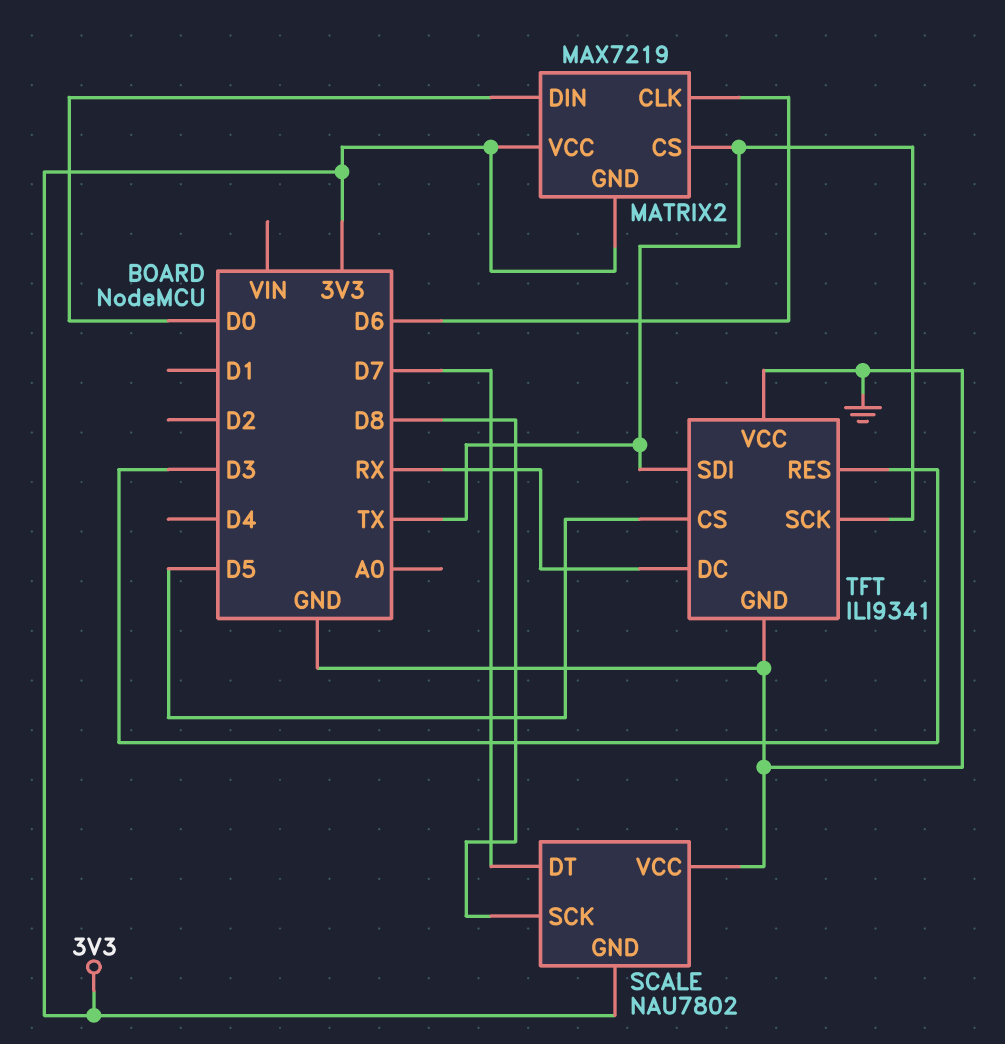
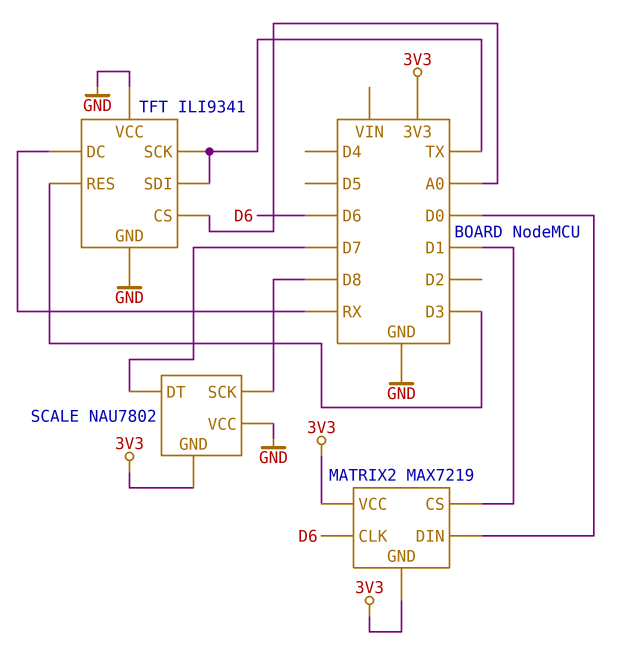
MATRIX2 pin CS: TX -> D1
TFT pin CS: D5 -> A0

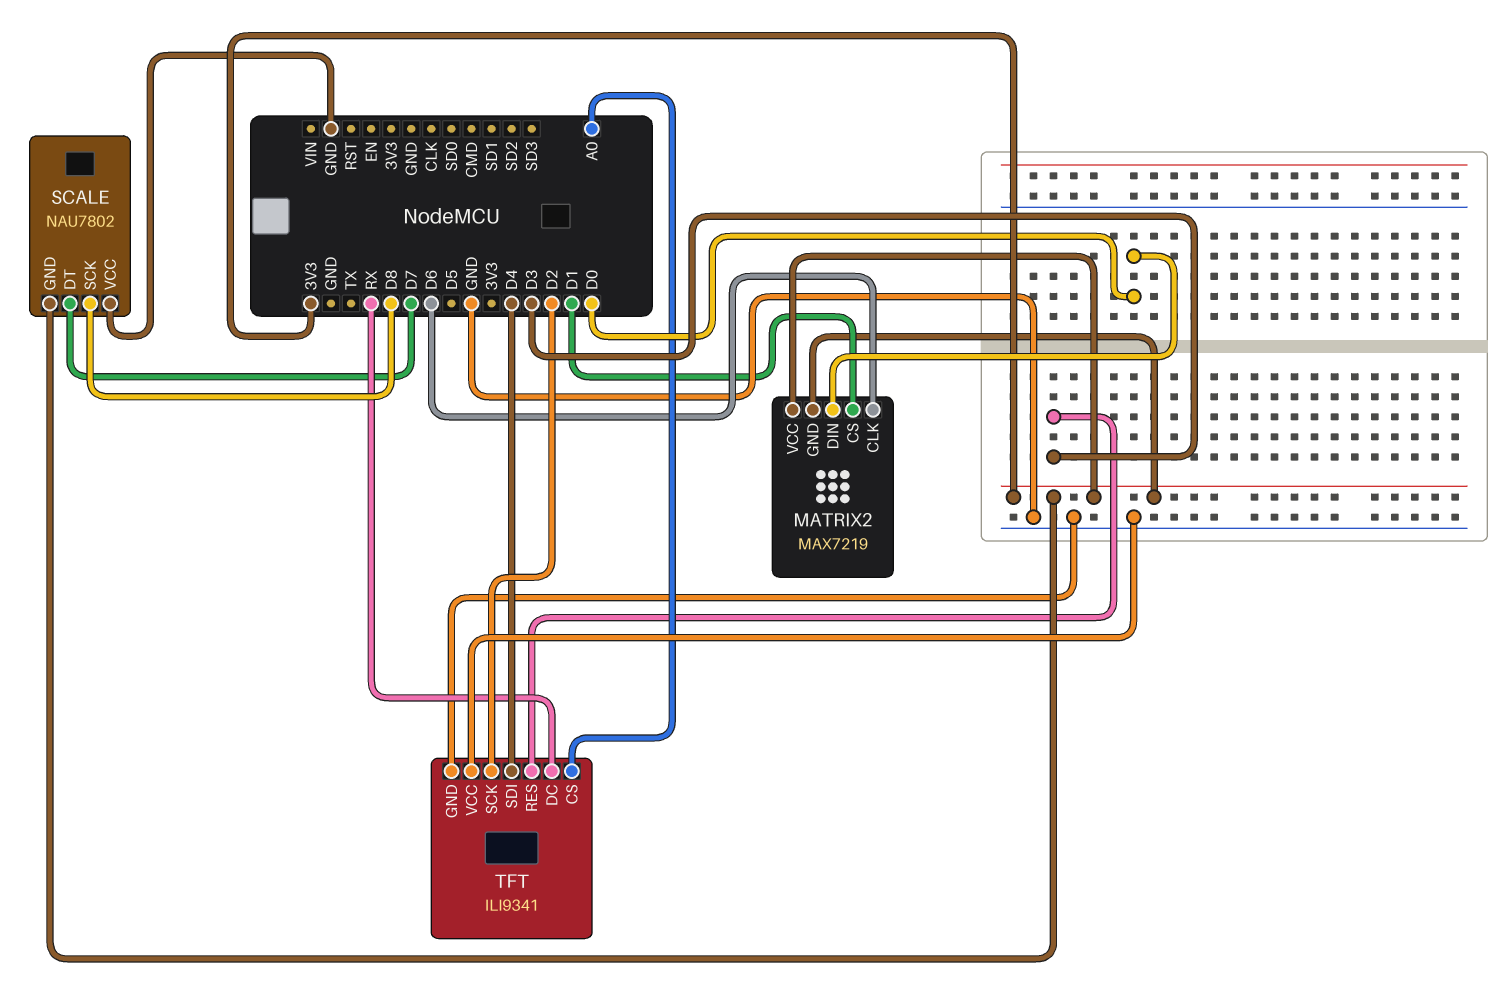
TFT pin SCK: TX -> D2
TFT pin SDI: TX -> D4

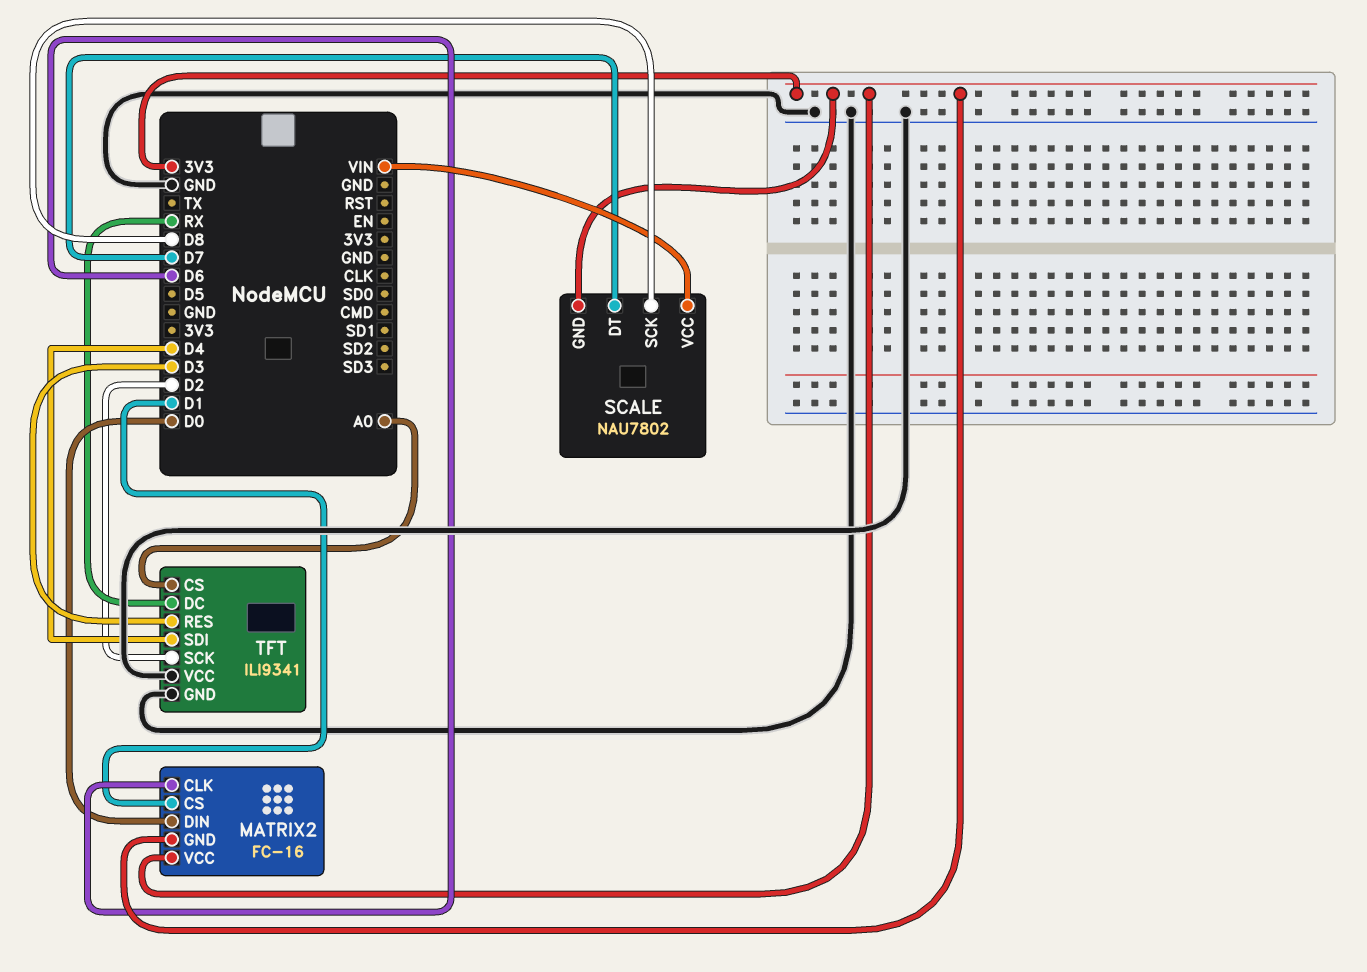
MATRIX2: MAX7219 -> FC-16
SCALE pin VCC: GND -> VIN

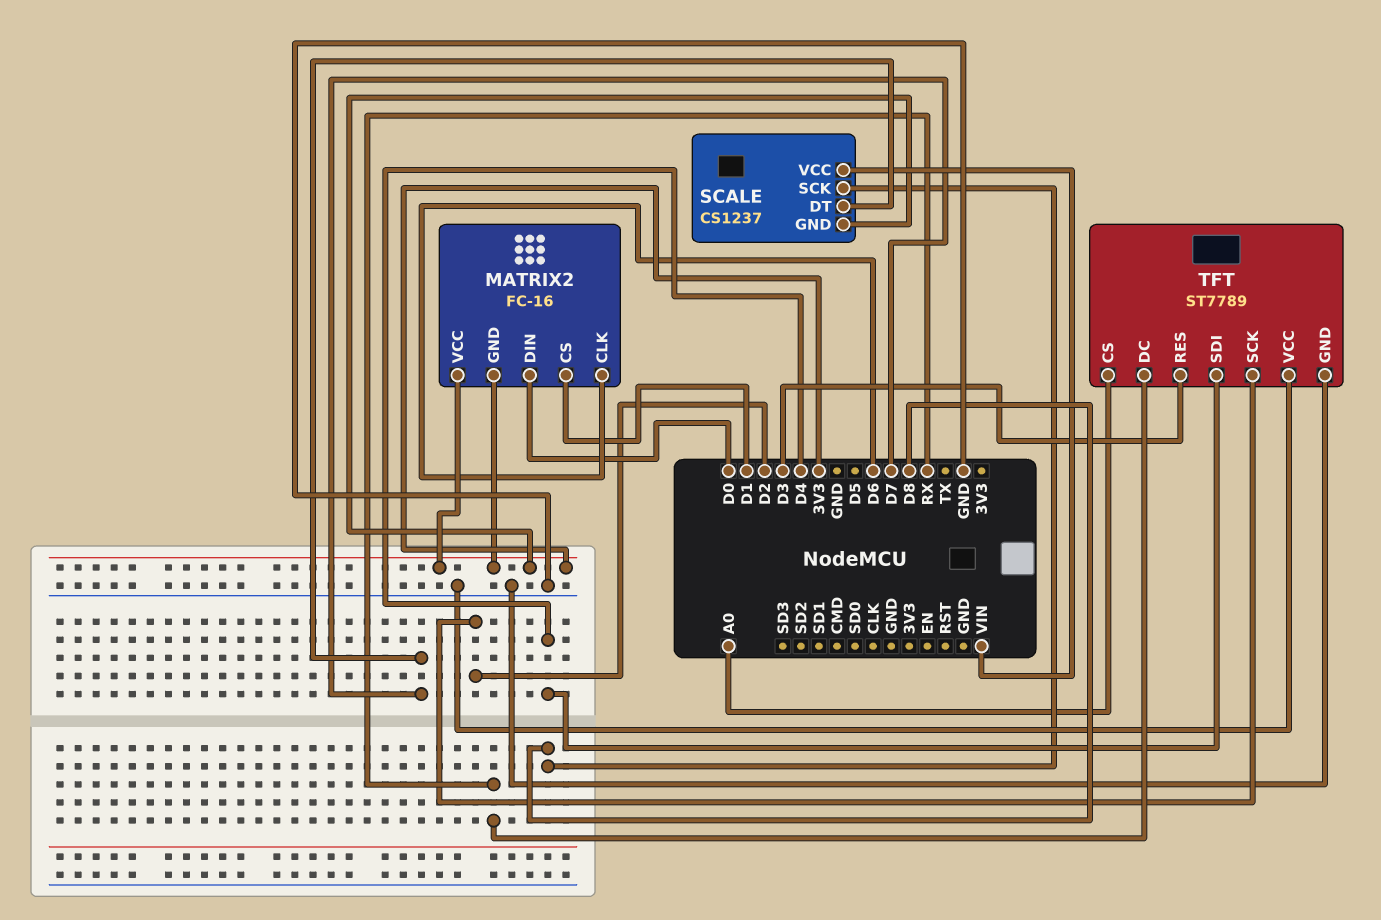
SCALE: NAU7802 -> CS1237
TFT: ILI9341 -> ST7789

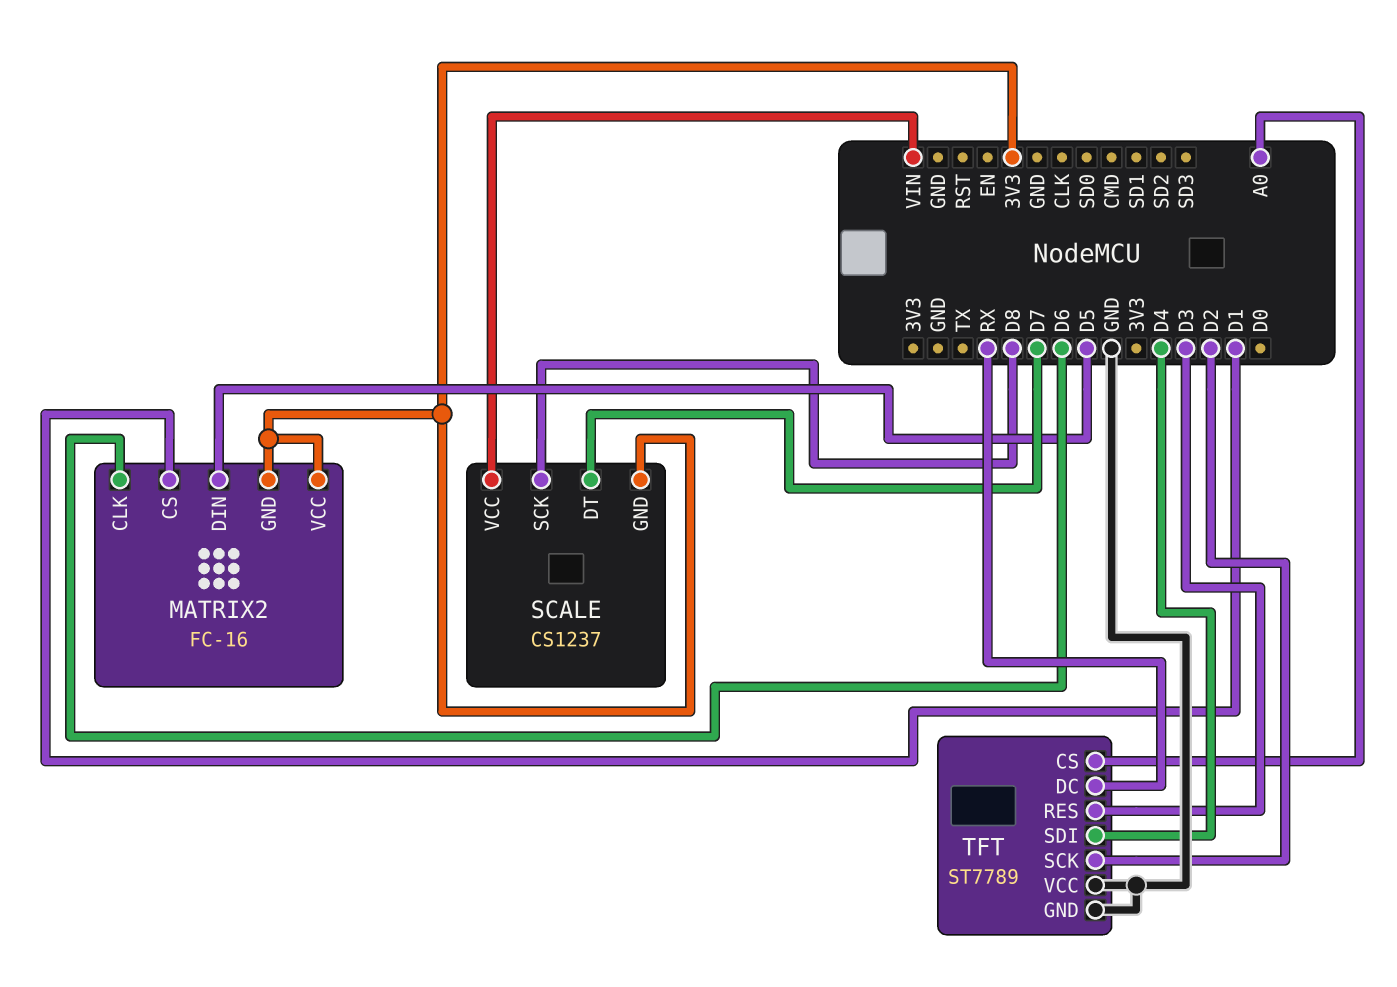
MATRIX2 pin DIN: D0 -> D5

